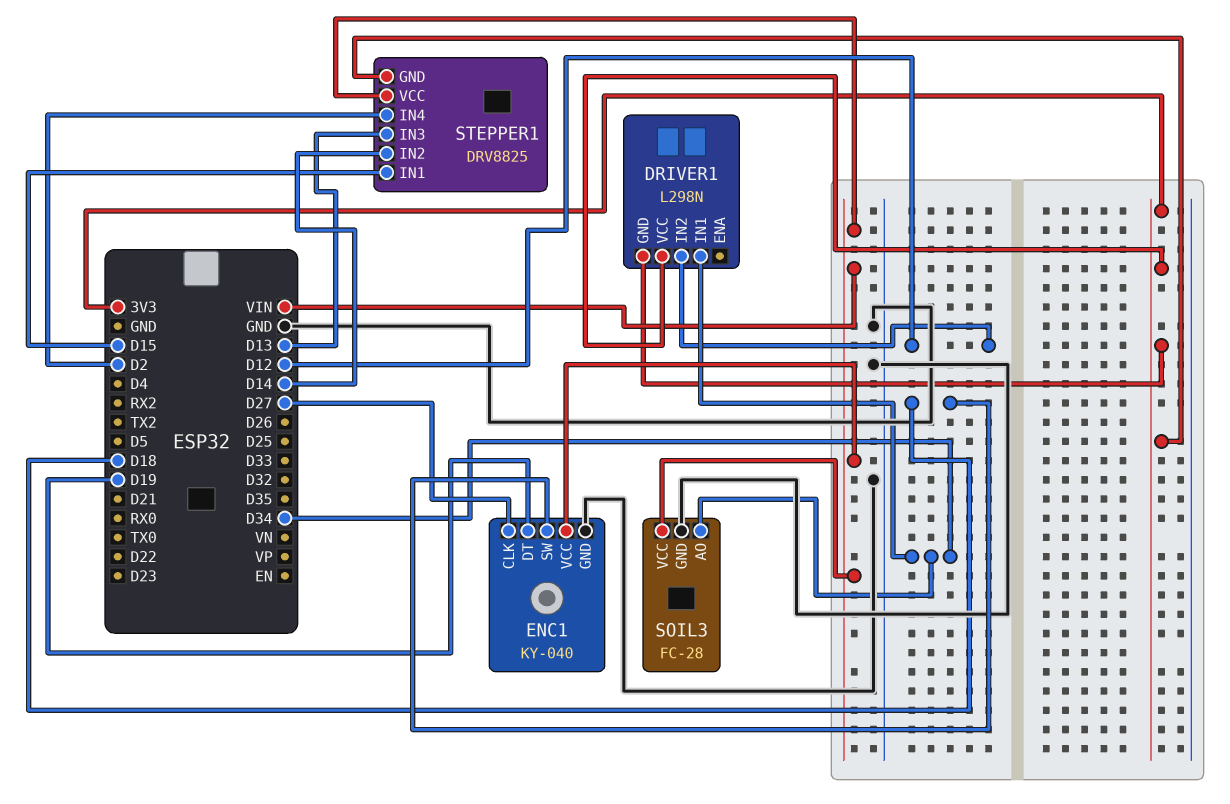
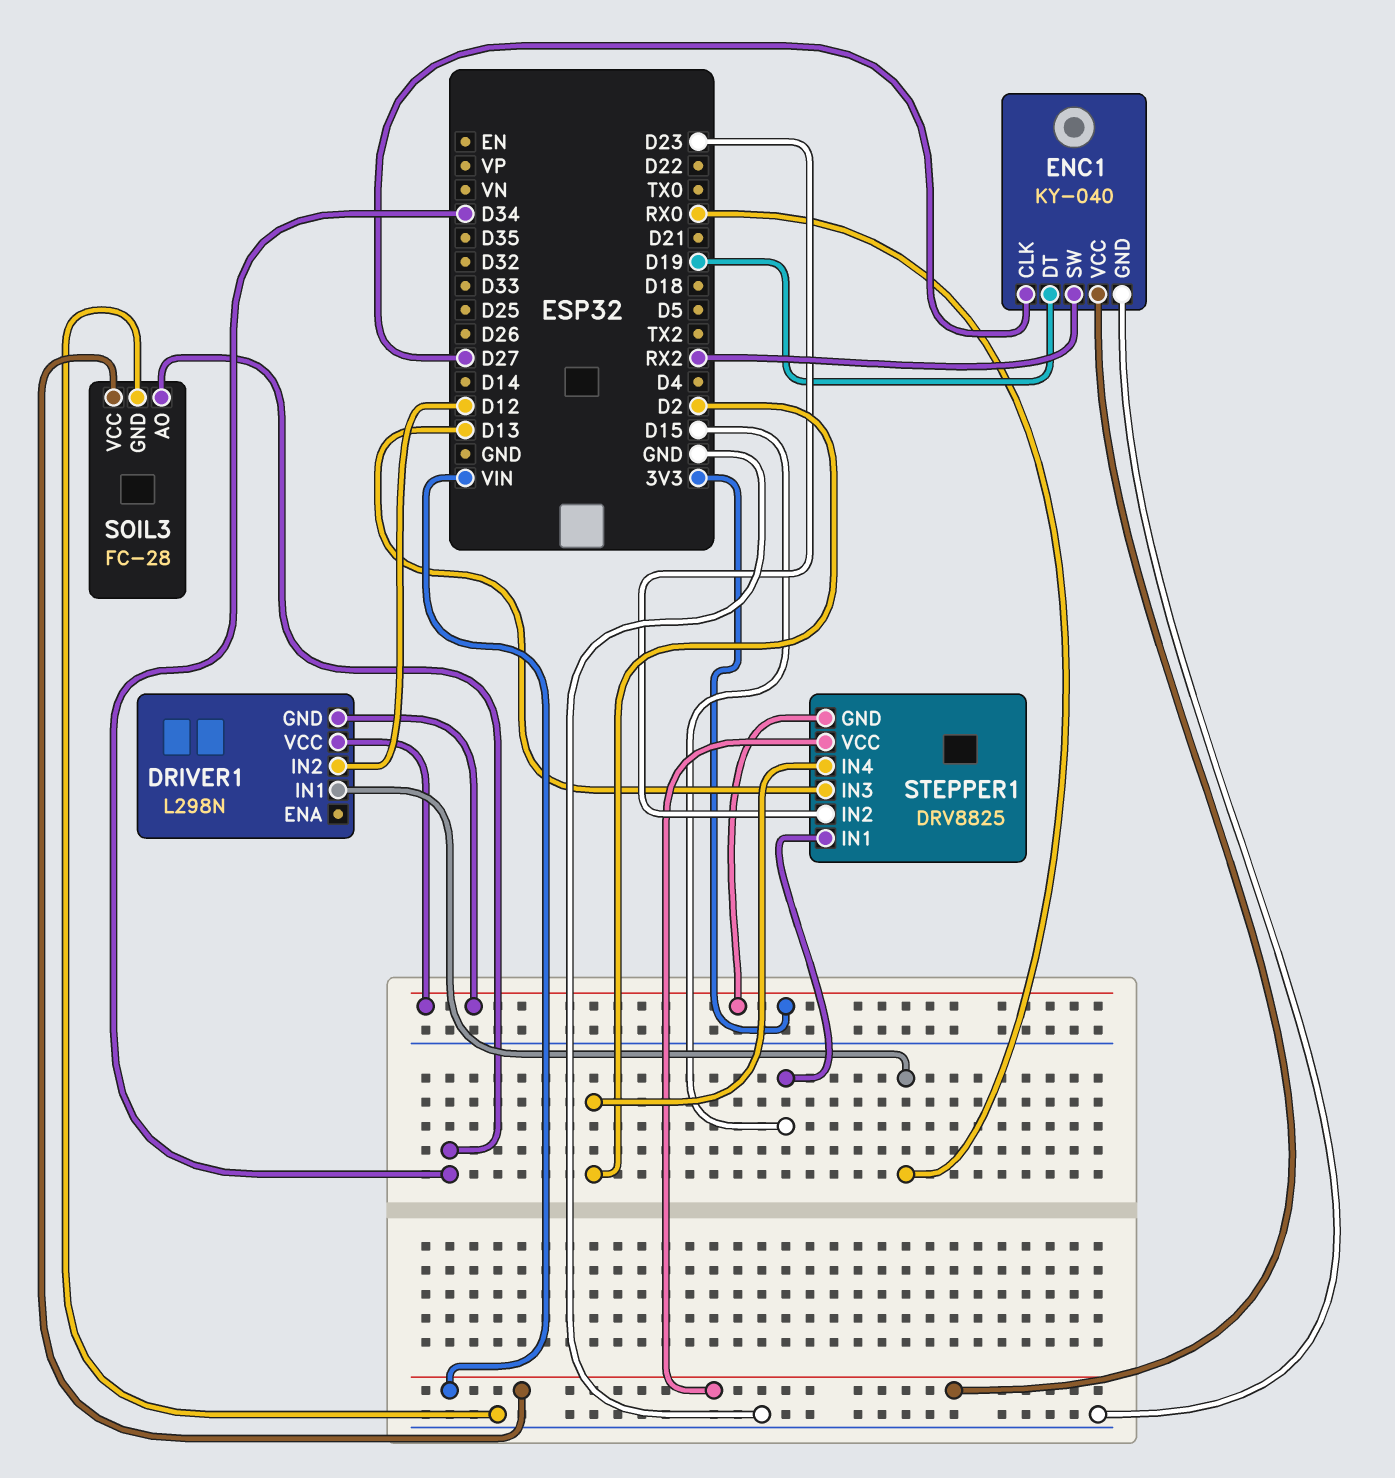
DRIVER1 pin IN1: D34 -> RX0
ENC1 pin SW: D18 -> RX2
STEPPER1 pin IN2: D14 -> D23

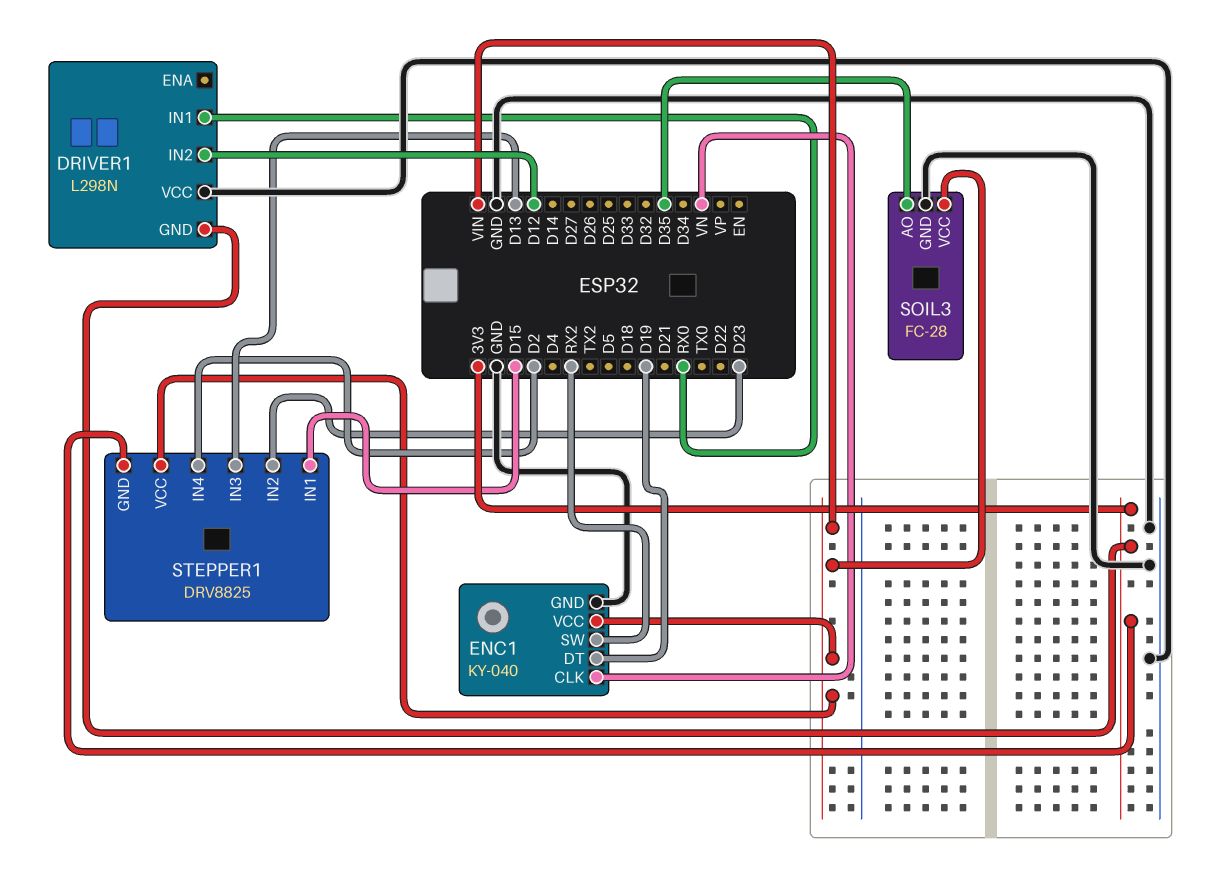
DRIVER1 pin VCC: 3V3 -> GND
ENC1 pin CLK: D27 -> VN
SOIL3 pin AO: D34 -> D35

